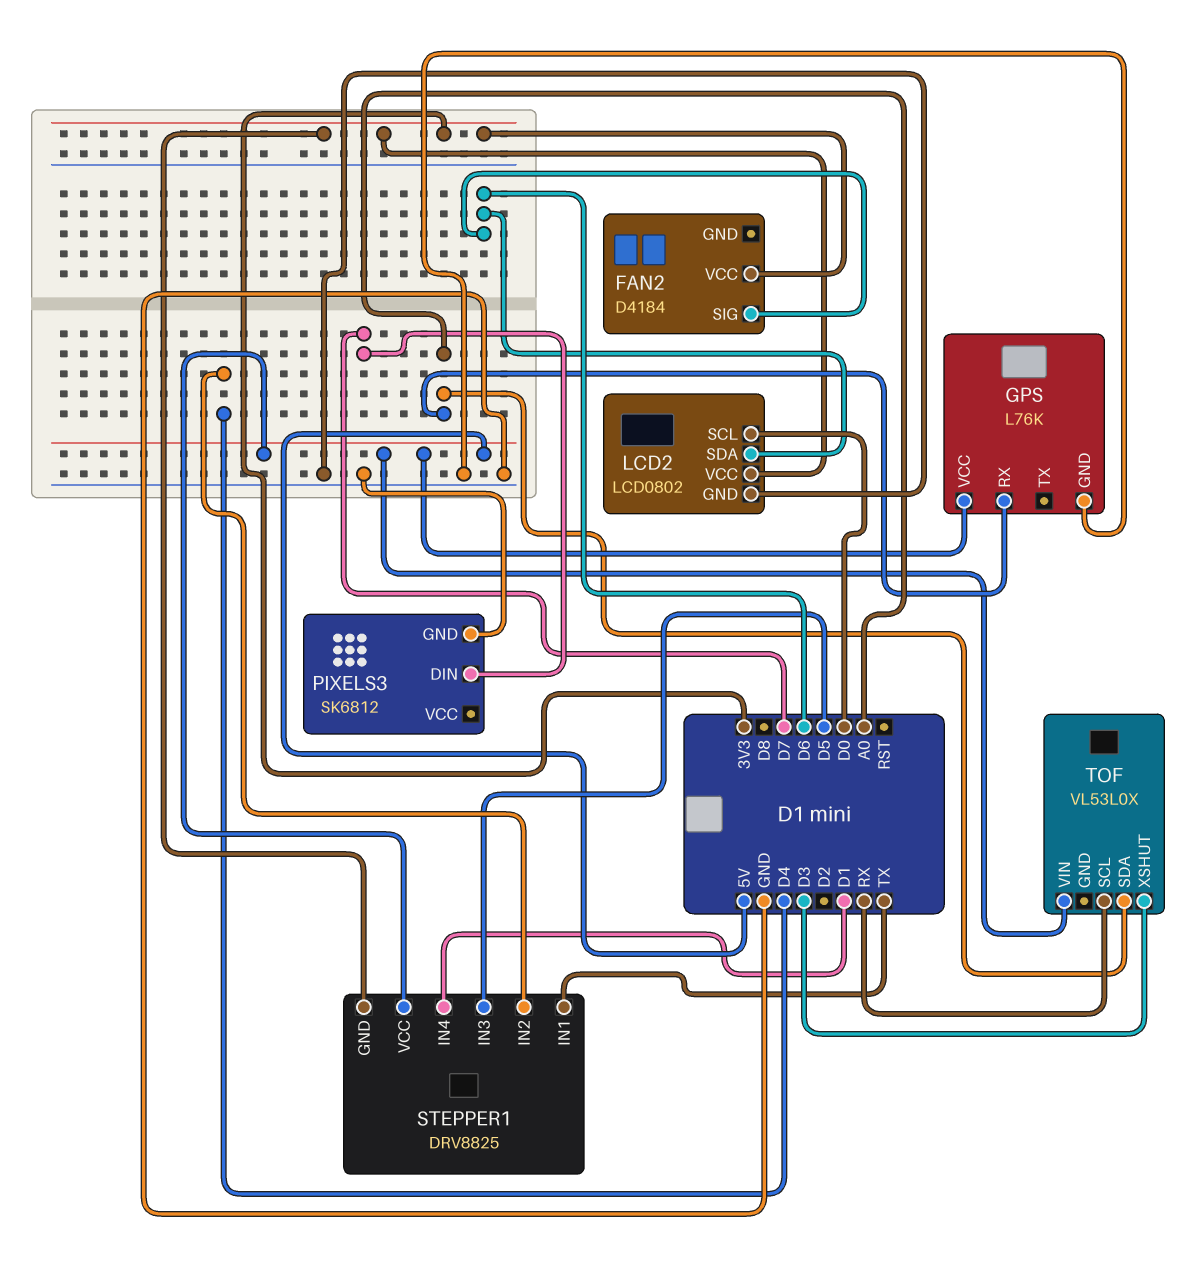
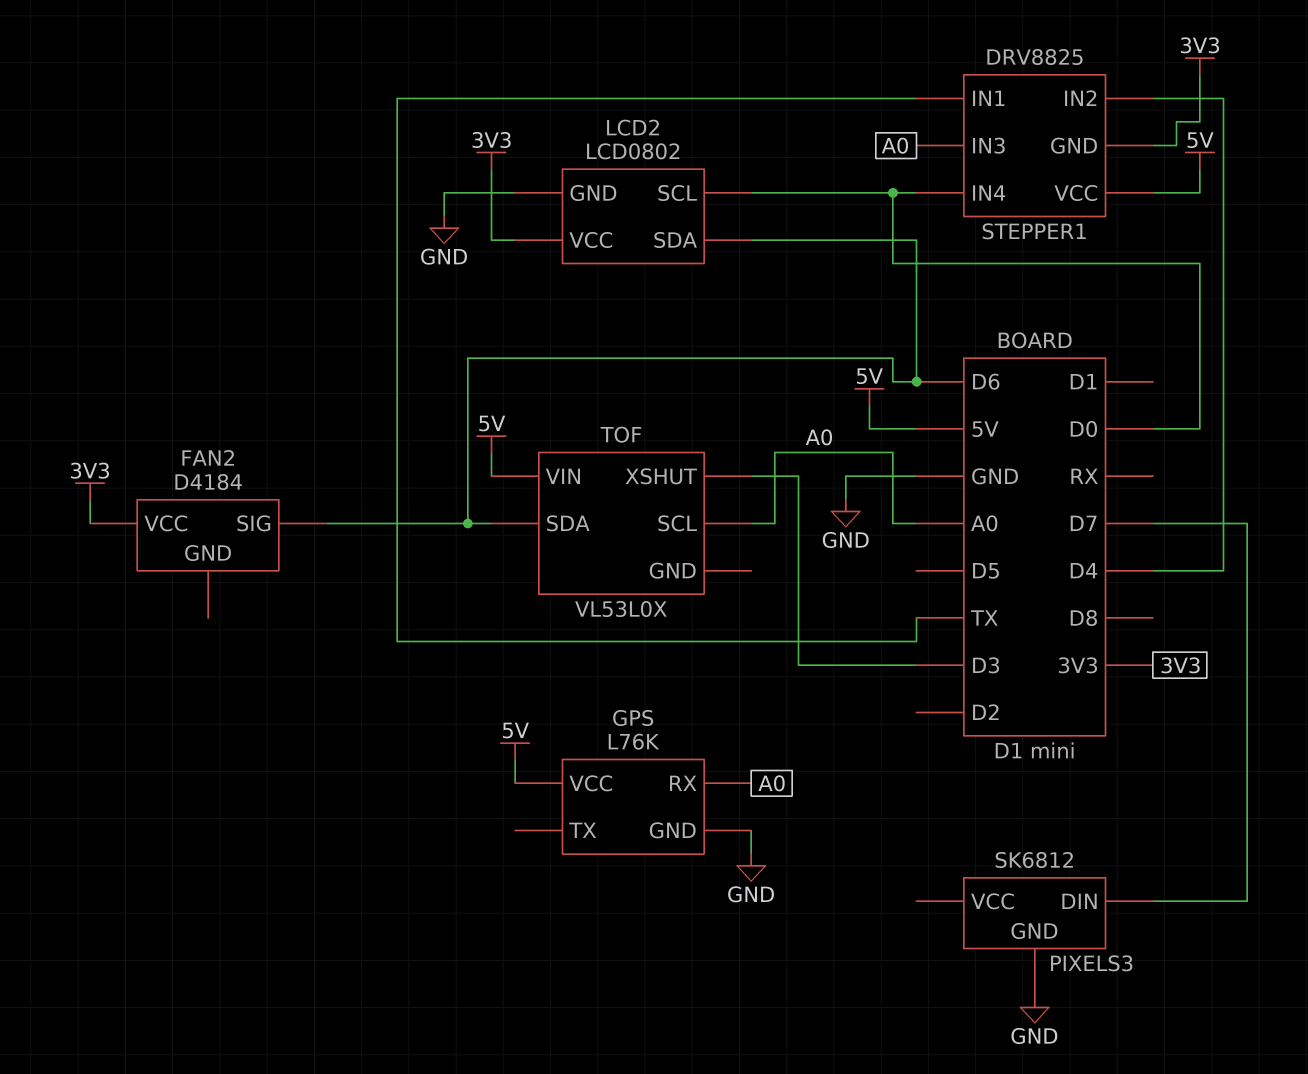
STEPPER1 pin IN3: D5 -> A0
STEPPER1 pin IN4: D1 -> D0
TOF pin SCL: RX -> A0
TOF pin SDA: A0 -> D6

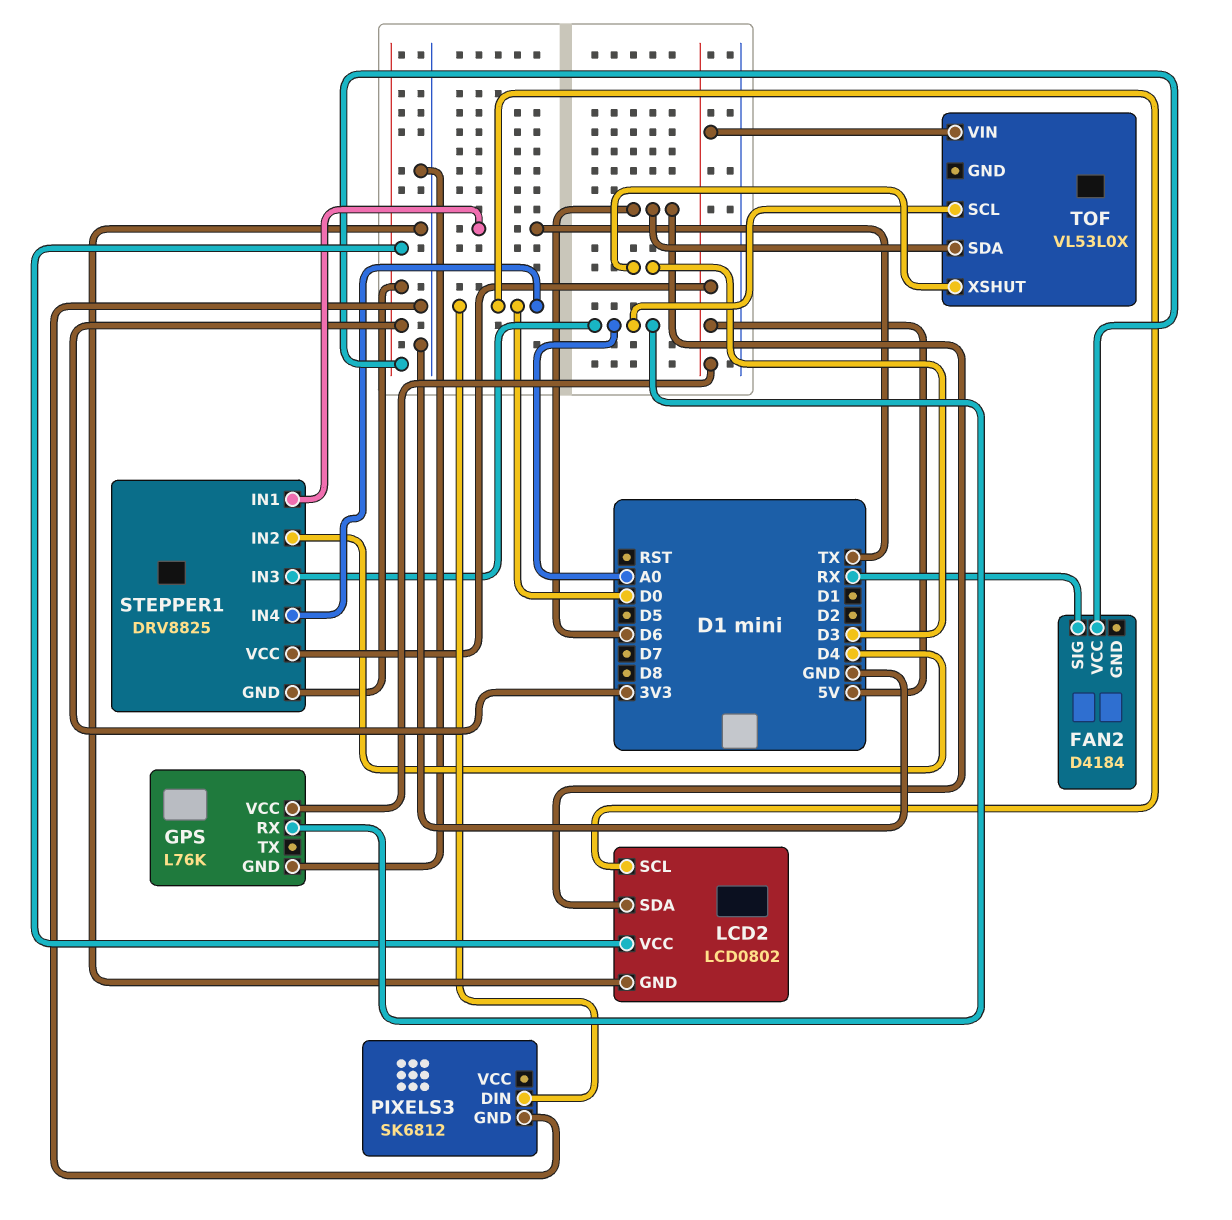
FAN2 pin SIG: D6 -> RX
PIXELS3 pin DIN: D7 -> D0

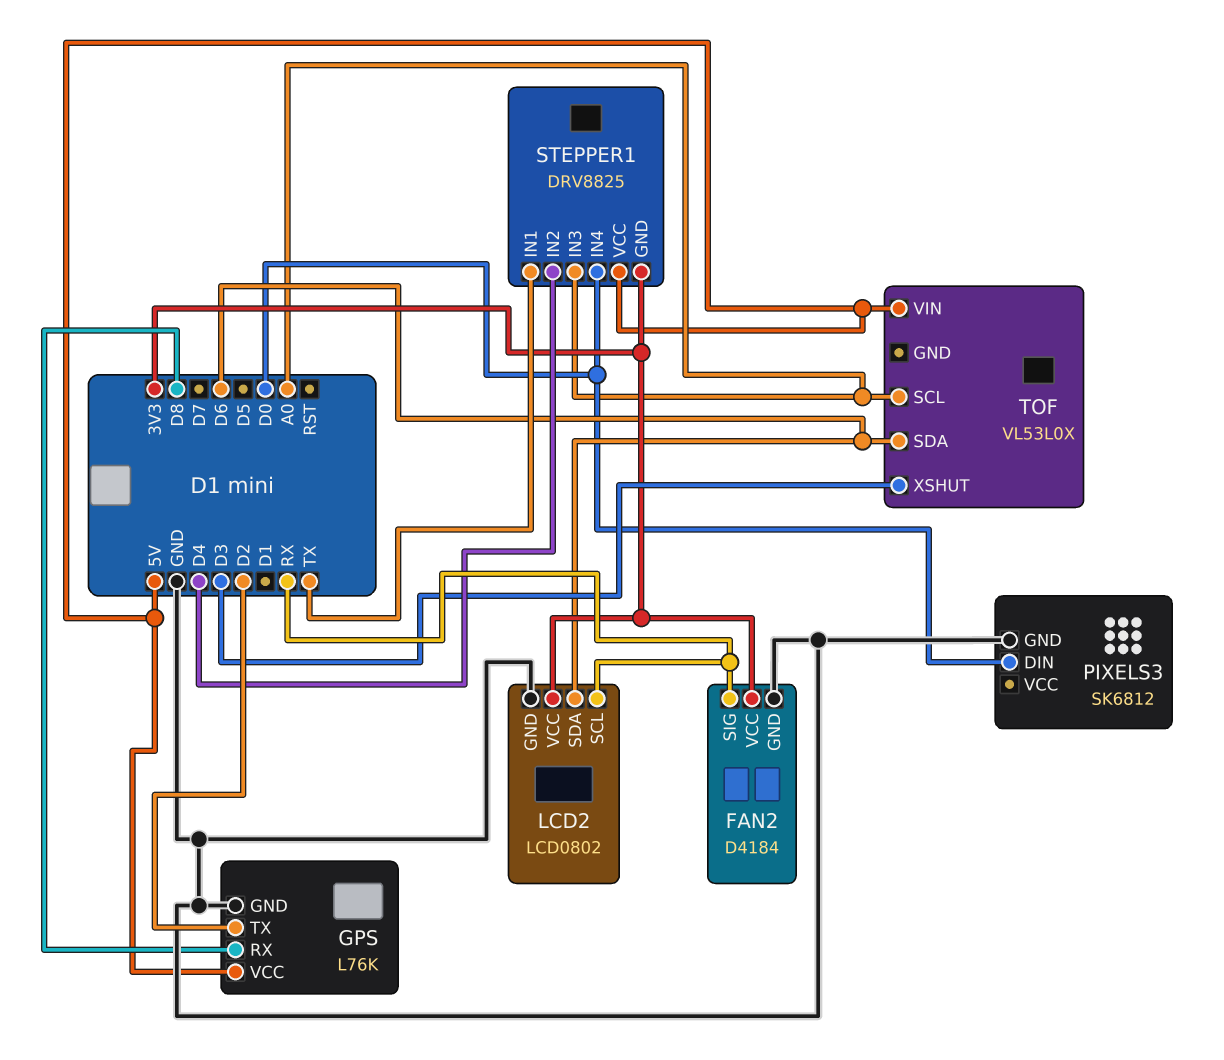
FAN2 pin GND: none -> GND
GPS pin RX: A0 -> D8
GPS pin TX: none -> D2
LCD2 pin SCL: D0 -> RX

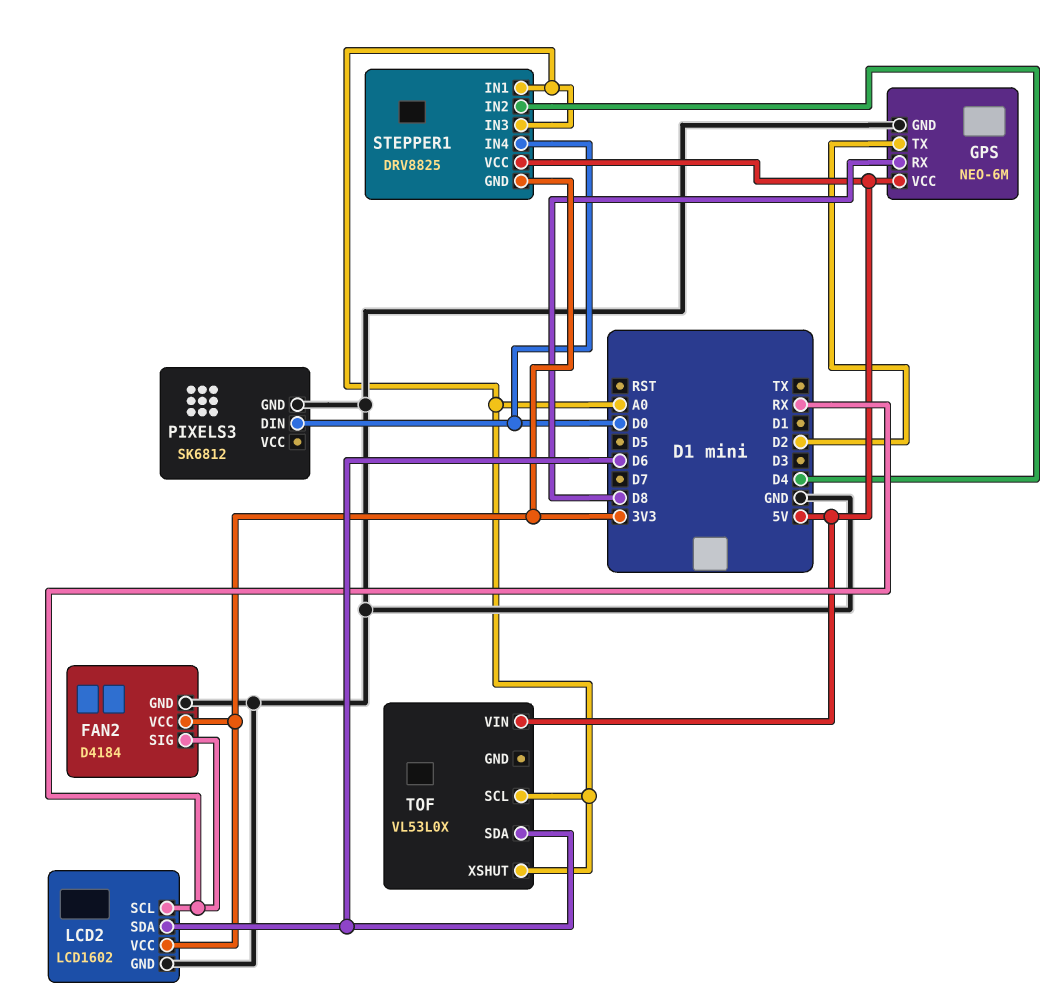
GPS: L76K -> NEO-6M
LCD2: LCD0802 -> LCD1602
STEPPER1 pin IN1: TX -> A0
TOF pin XSHUT: D3 -> A0

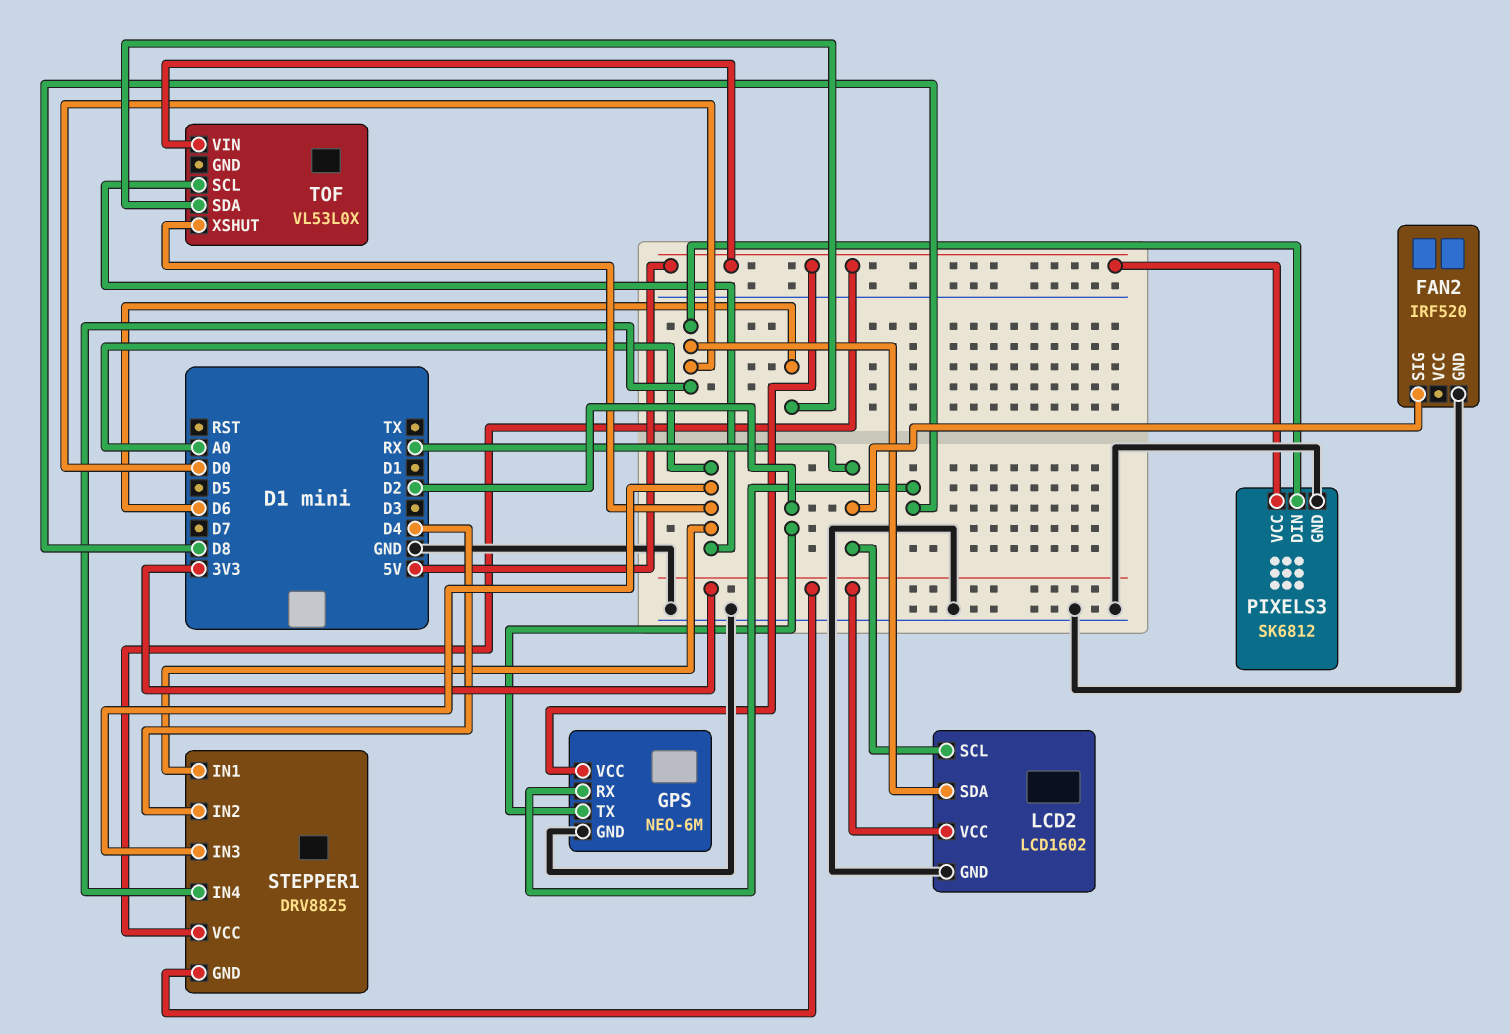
FAN2: D4184 -> IRF520
FAN2 pin VCC: 3V3 -> none
LCD2 pin SDA: D6 -> D0
PIXELS3 pin VCC: none -> 5V

